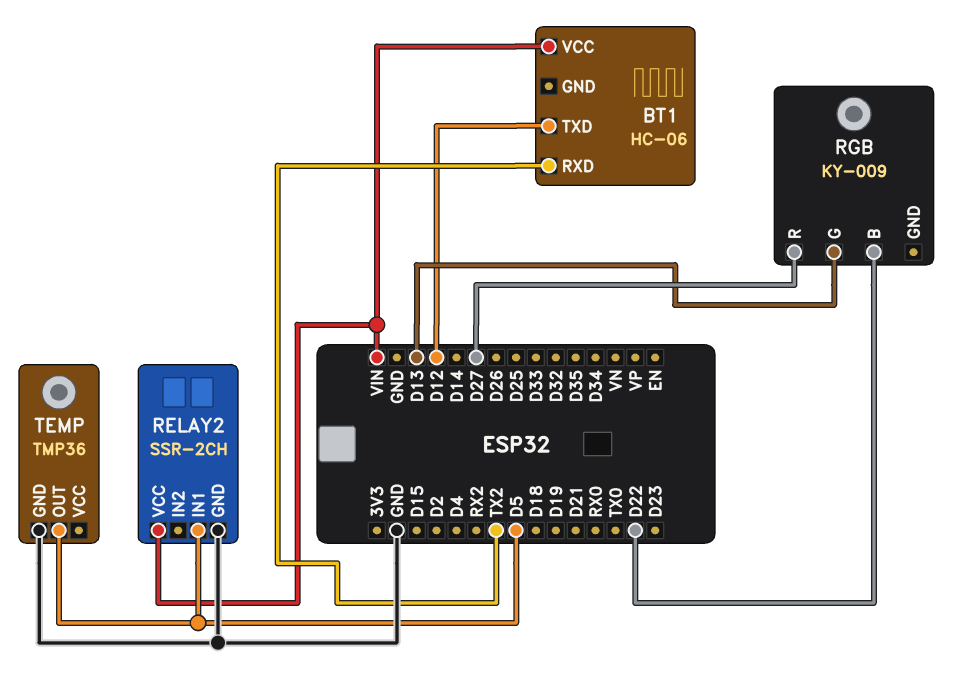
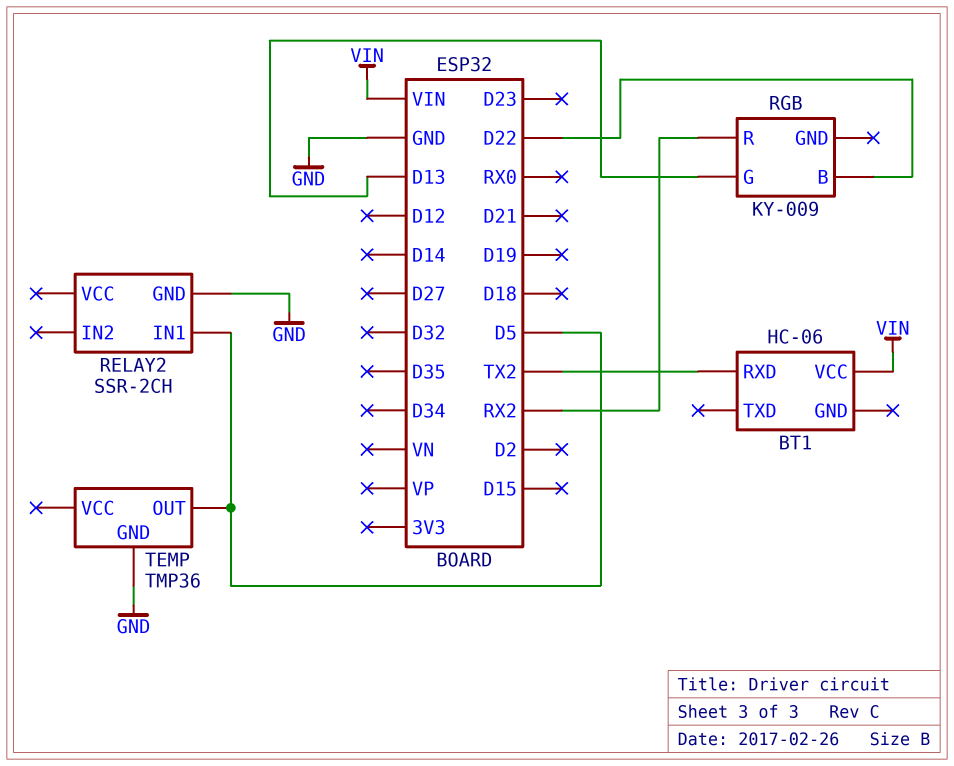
BT1 pin TXD: D12 -> none
RELAY2 pin VCC: VIN -> none
RGB pin R: D27 -> RX2

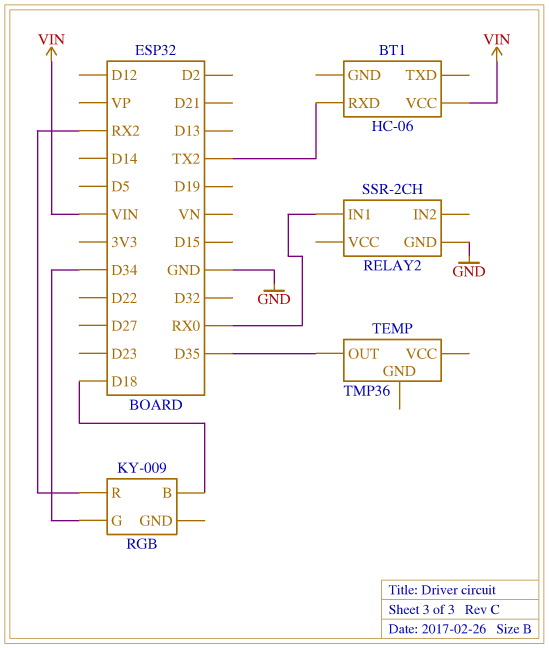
RELAY2 pin IN1: D5 -> RX0
RGB pin B: D22 -> D18
RGB pin G: D13 -> D34
TEMP pin GND: GND -> none
TEMP pin OUT: D5 -> D35

